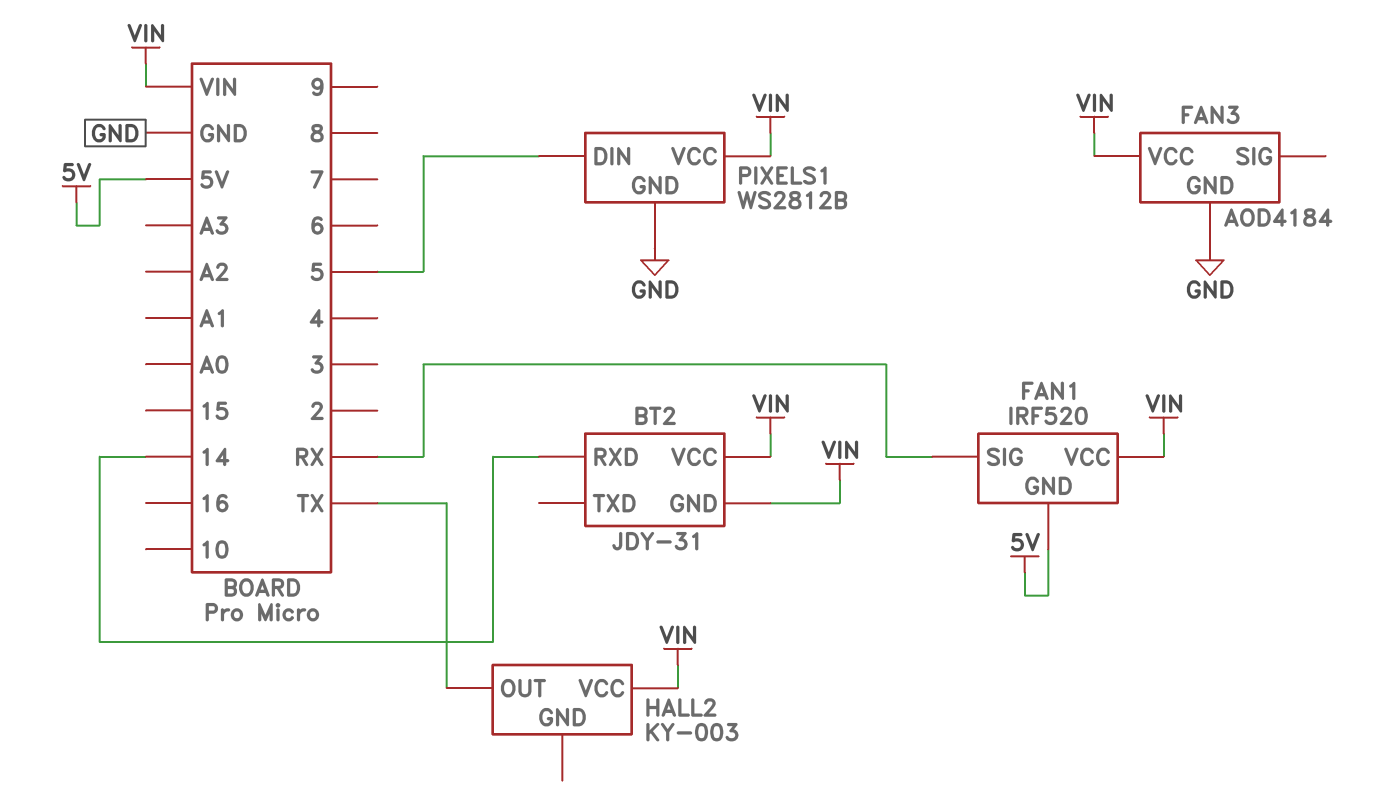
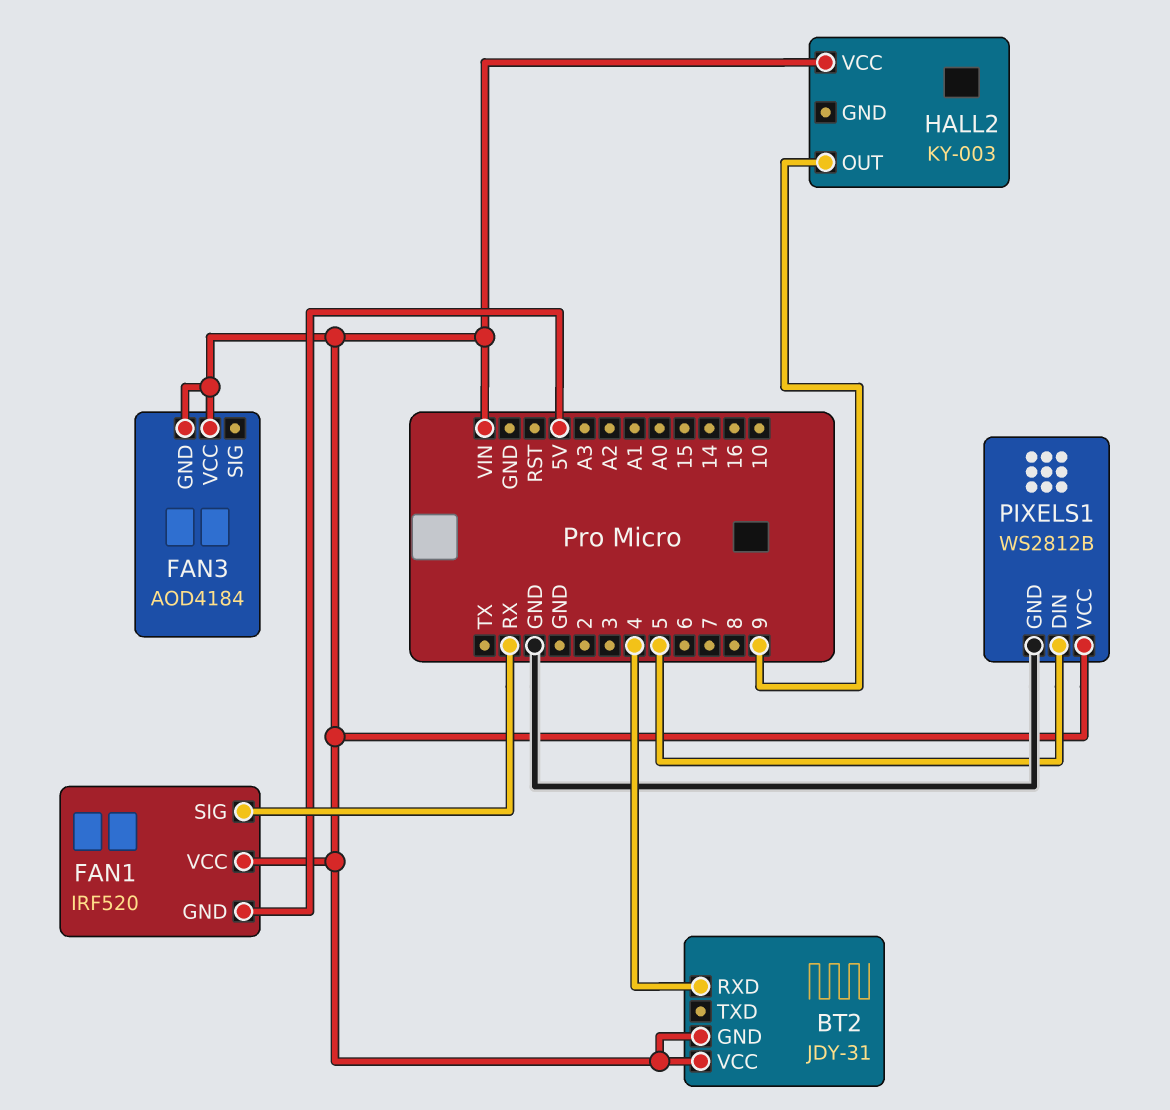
BT2 pin RXD: 14 -> 4
FAN3 pin GND: GND -> VIN
HALL2 pin OUT: TX -> 9

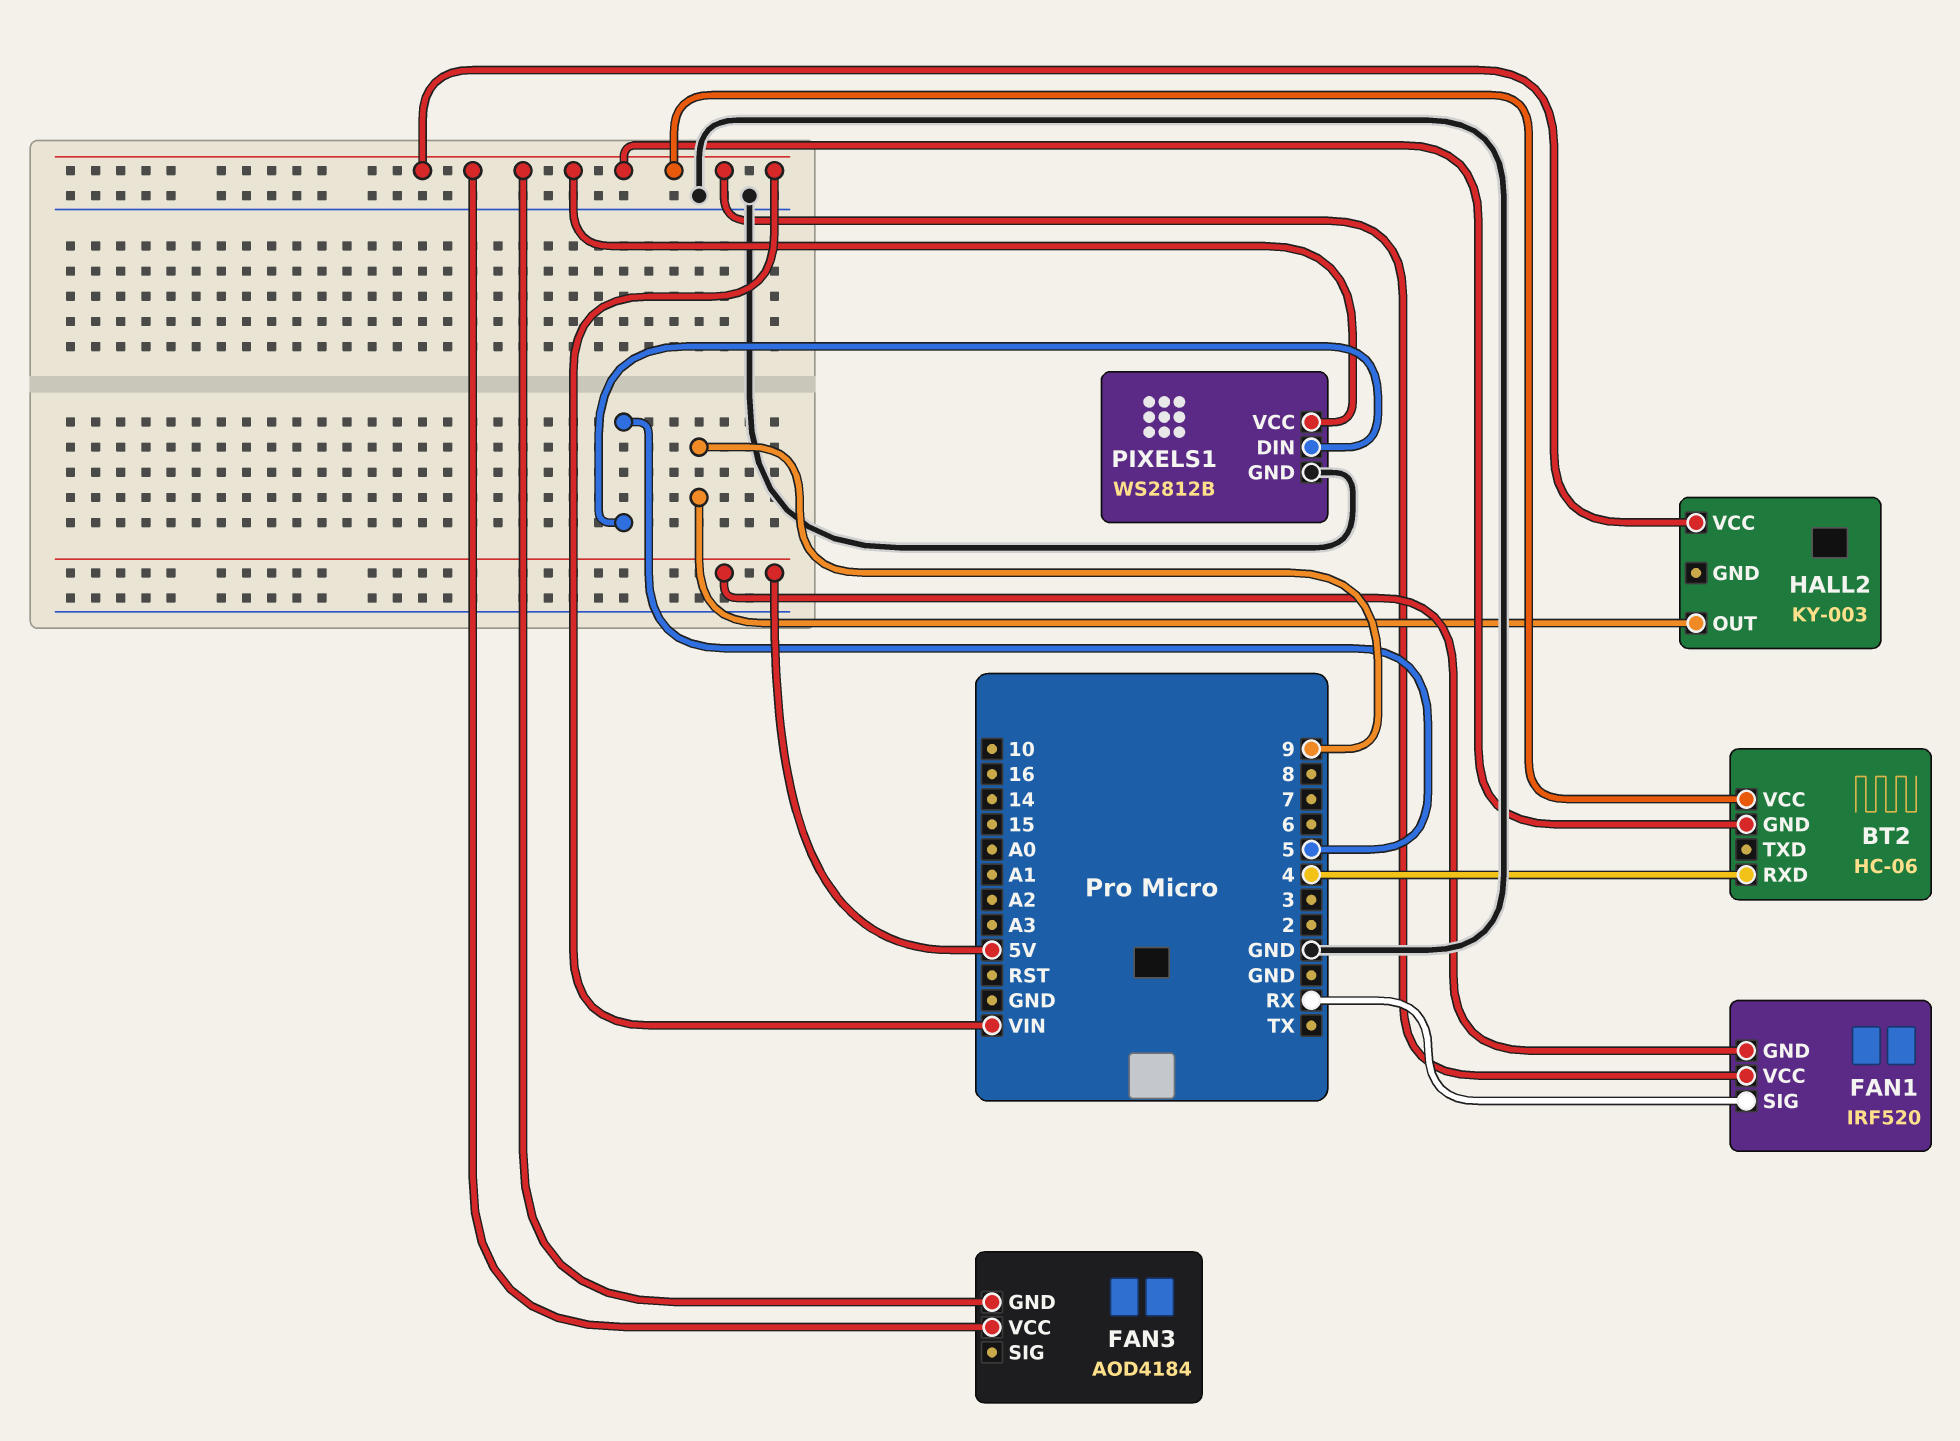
BT2: JDY-31 -> HC-06

